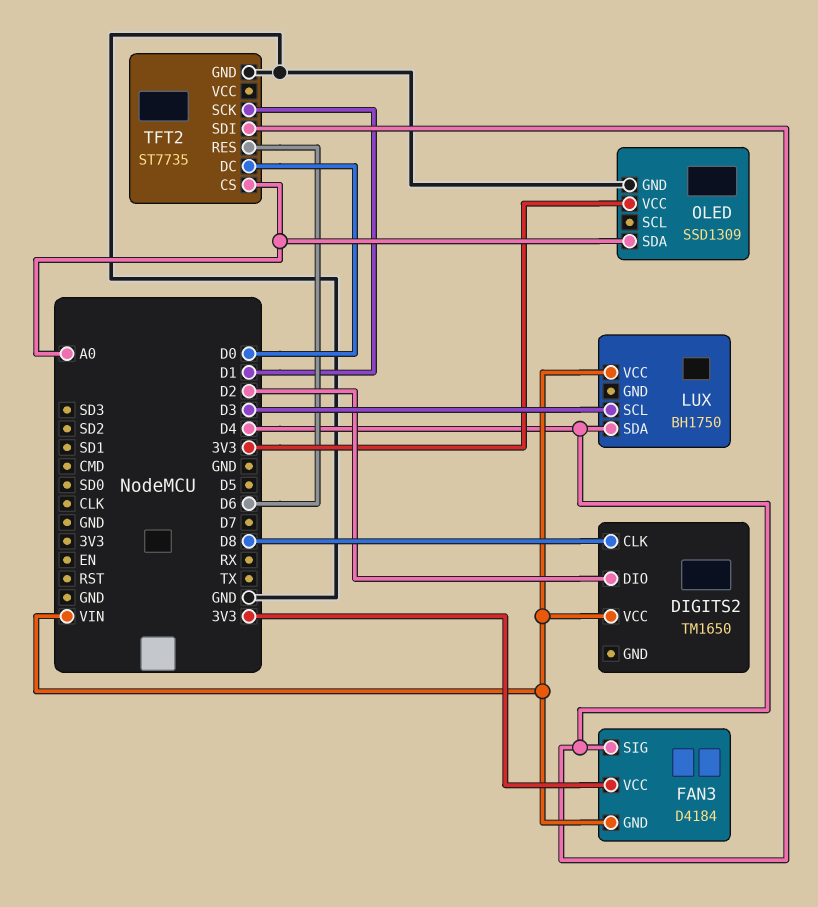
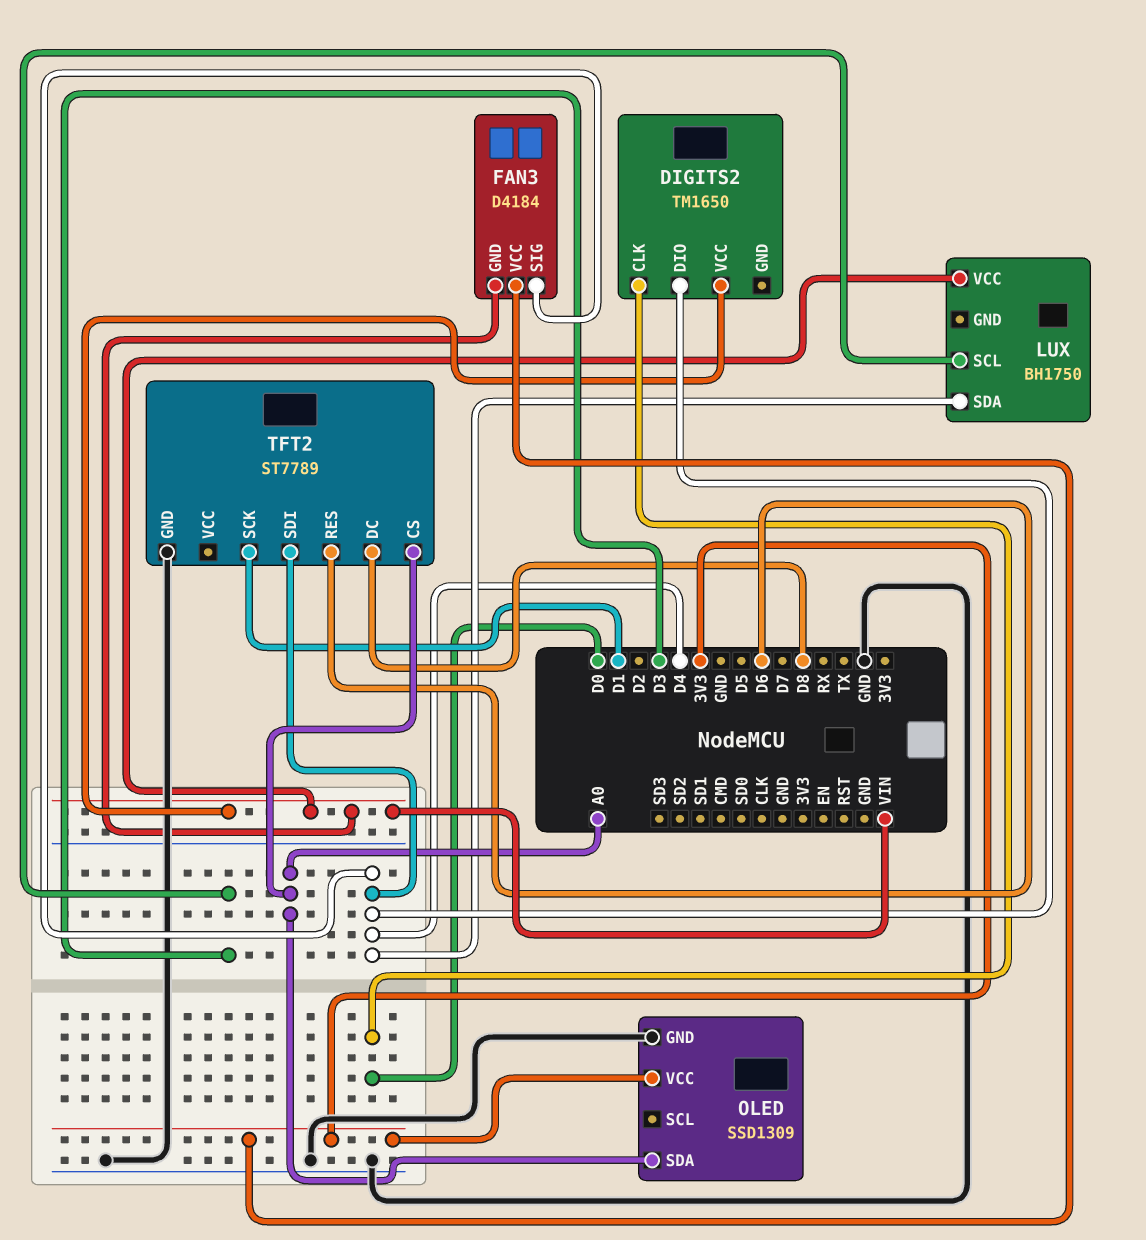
DIGITS2 pin CLK: D8 -> D0
DIGITS2 pin DIO: D2 -> D4
TFT2: ST7735 -> ST7789
TFT2 pin DC: D0 -> D8

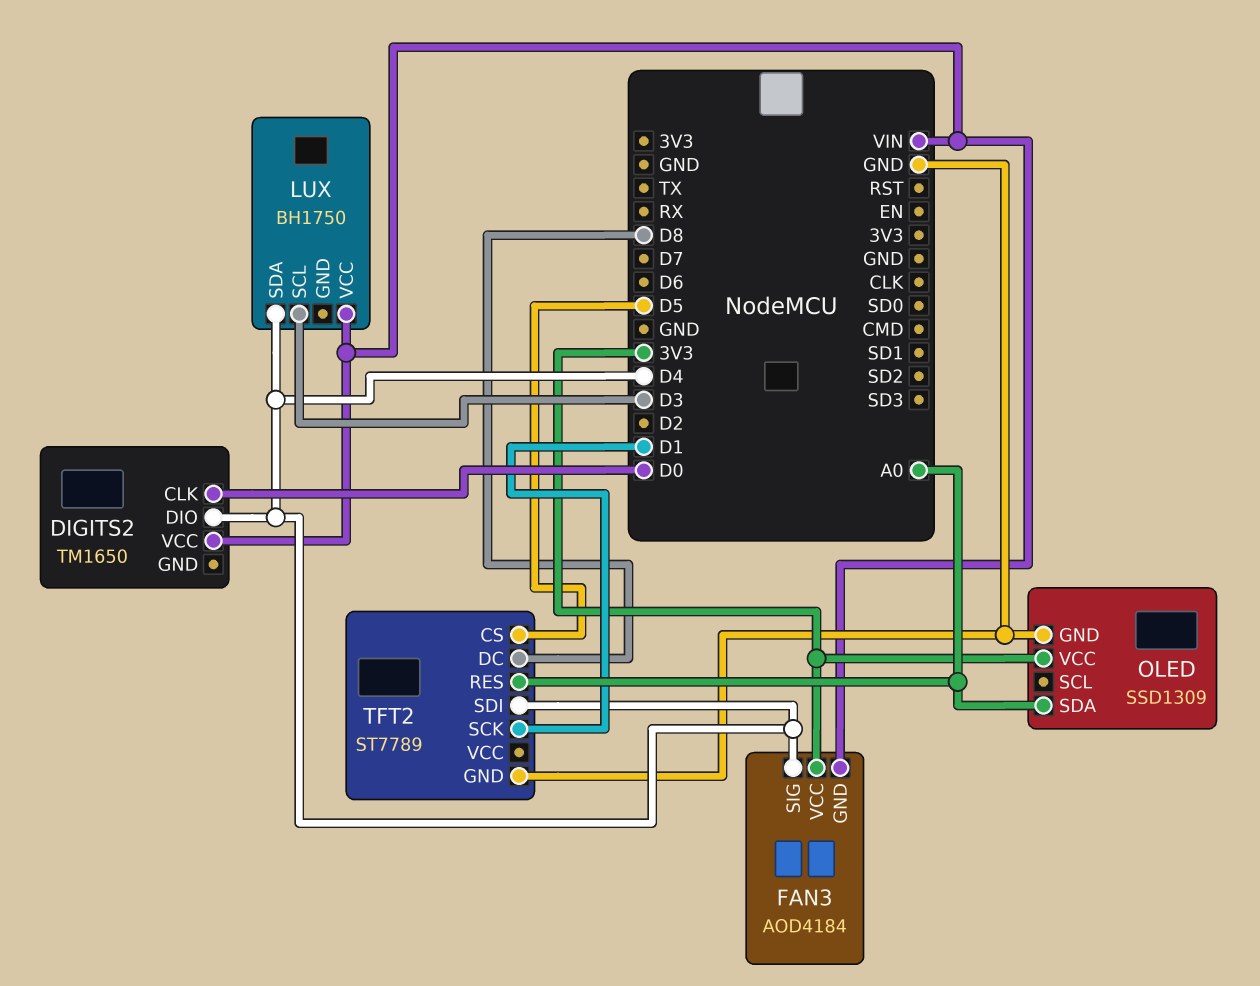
FAN3: D4184 -> AOD4184
TFT2 pin CS: A0 -> D5
TFT2 pin RES: D6 -> A0

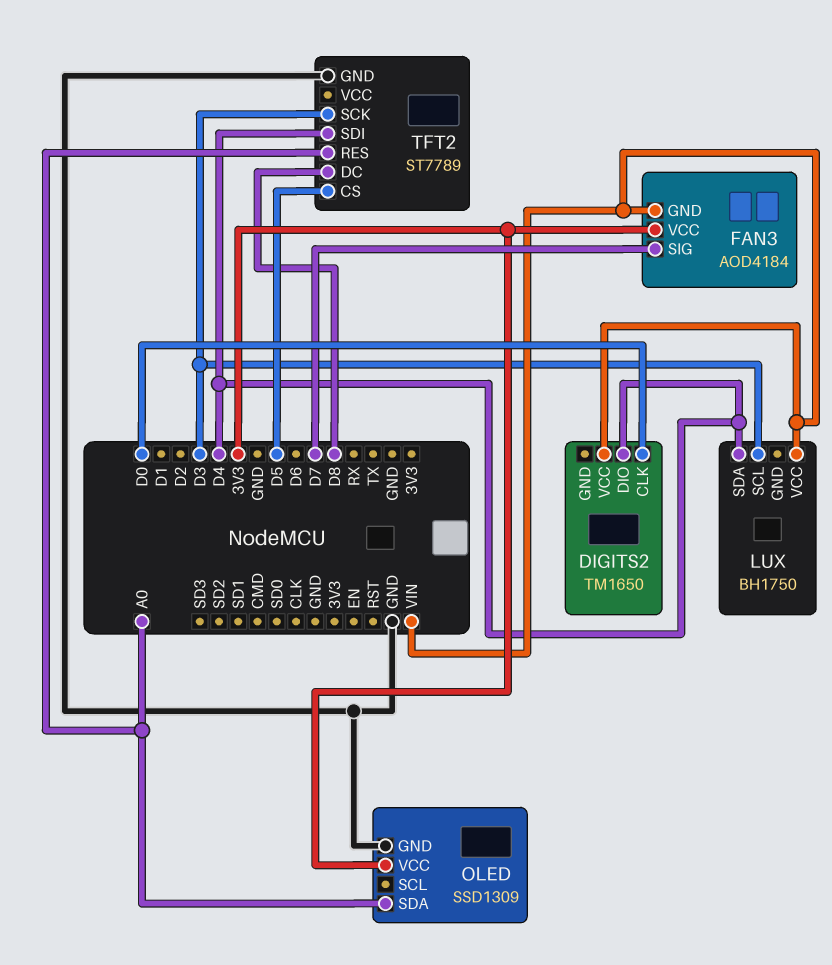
FAN3 pin SIG: D4 -> D7
TFT2 pin SCK: D1 -> D3

